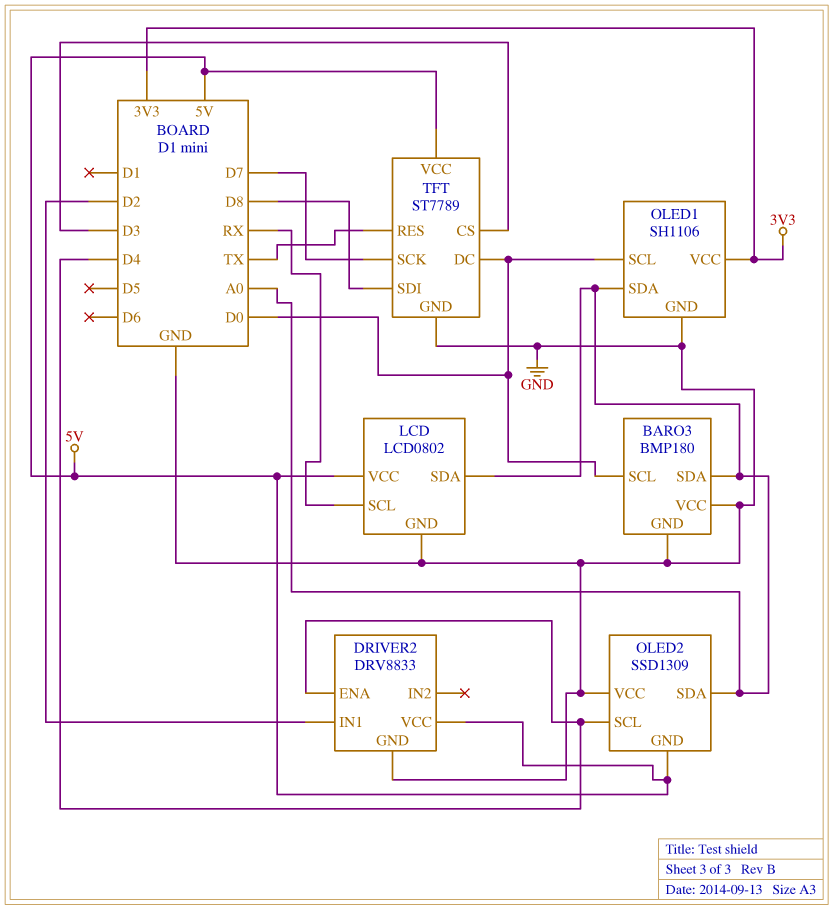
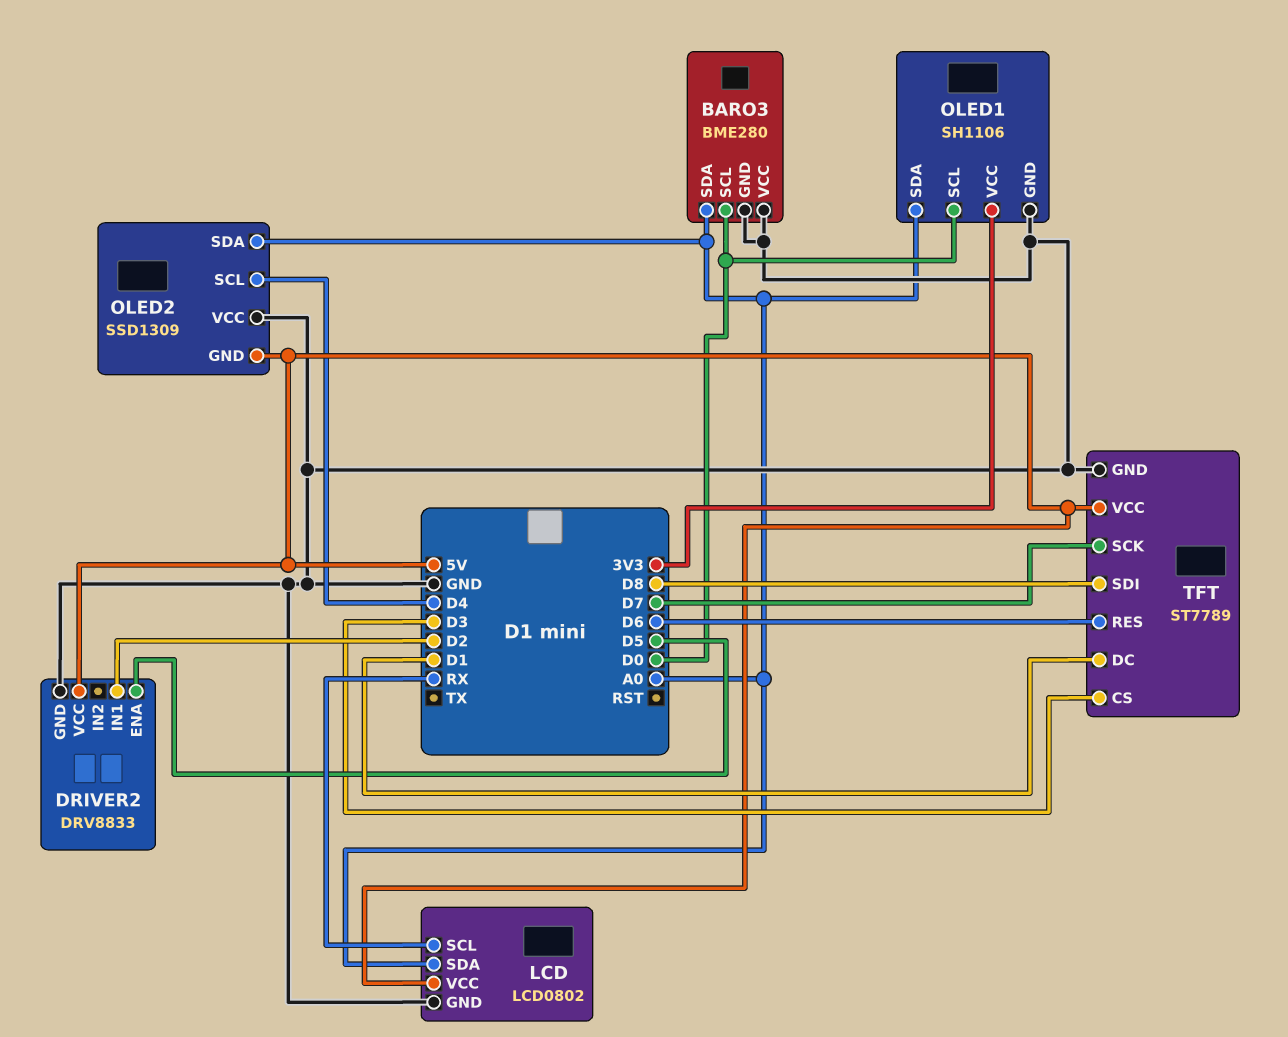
BARO3: BMP180 -> BME280
DRIVER2 pin ENA: D4 -> D5
TFT pin DC: D0 -> D1
TFT pin RES: TX -> D6

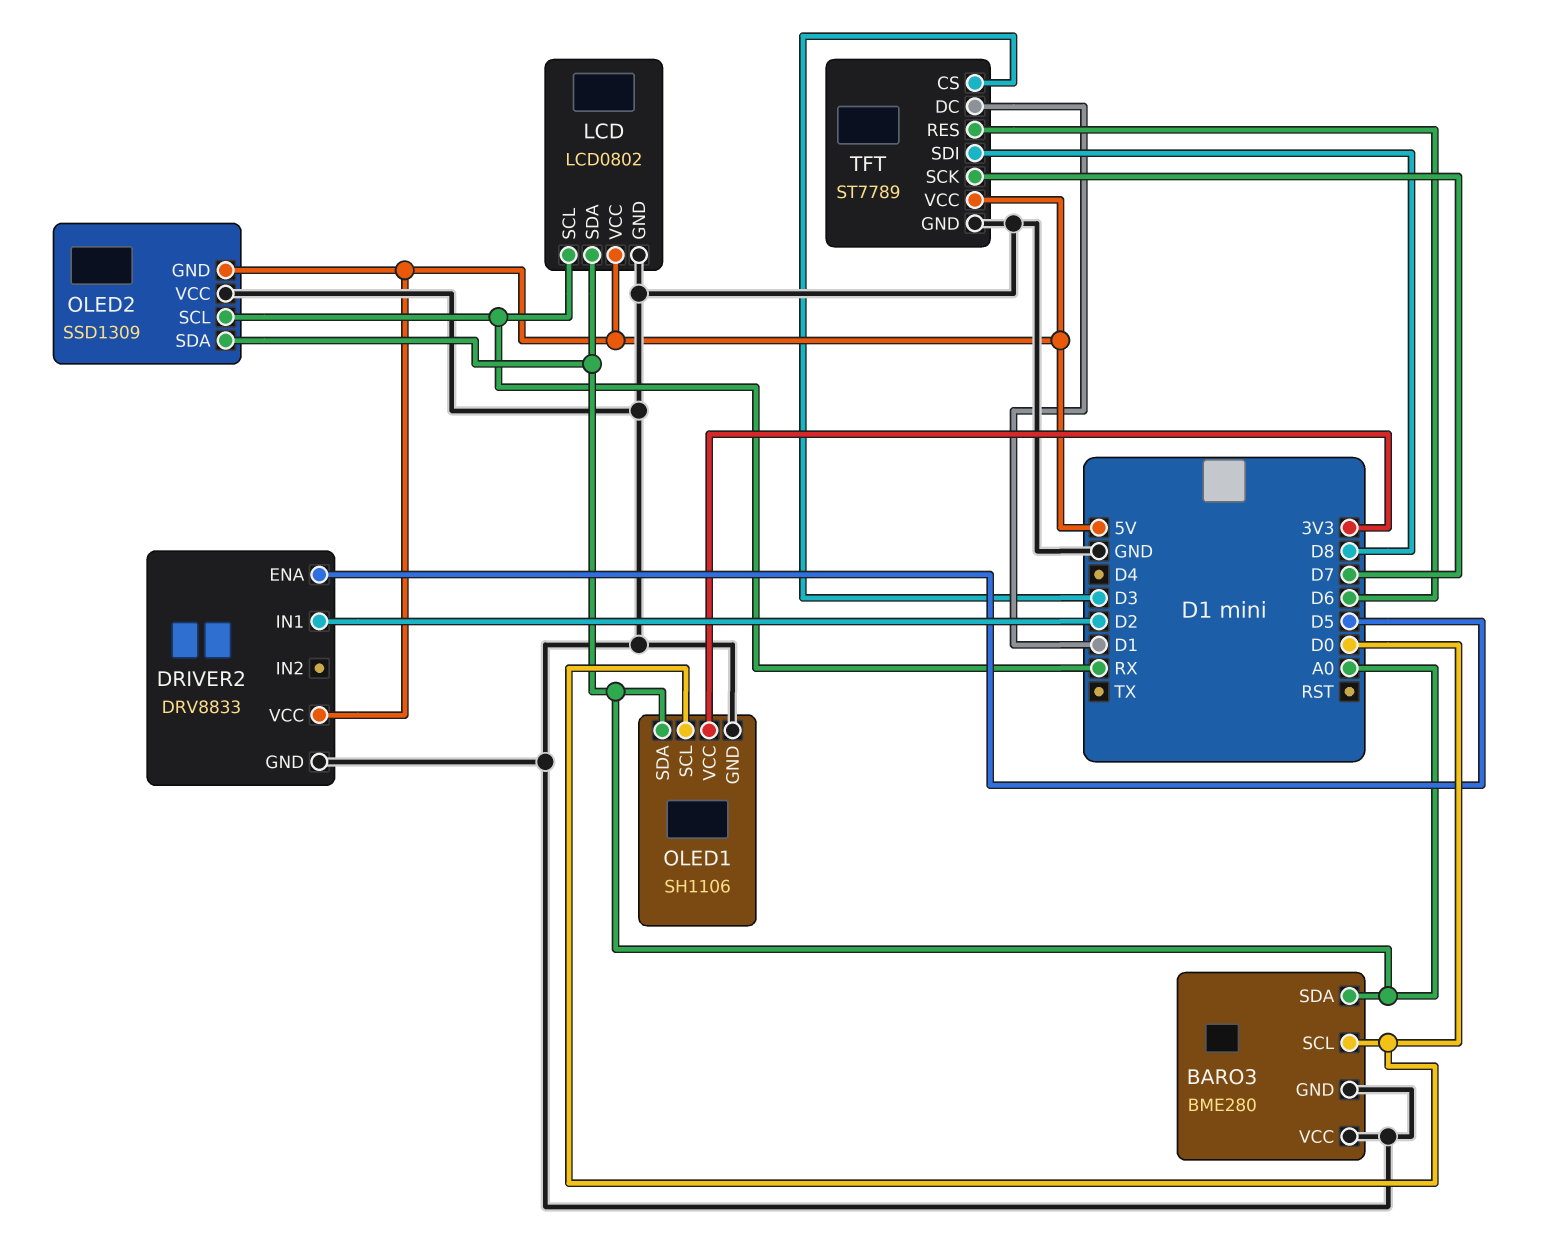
OLED2 pin SCL: D4 -> RX

